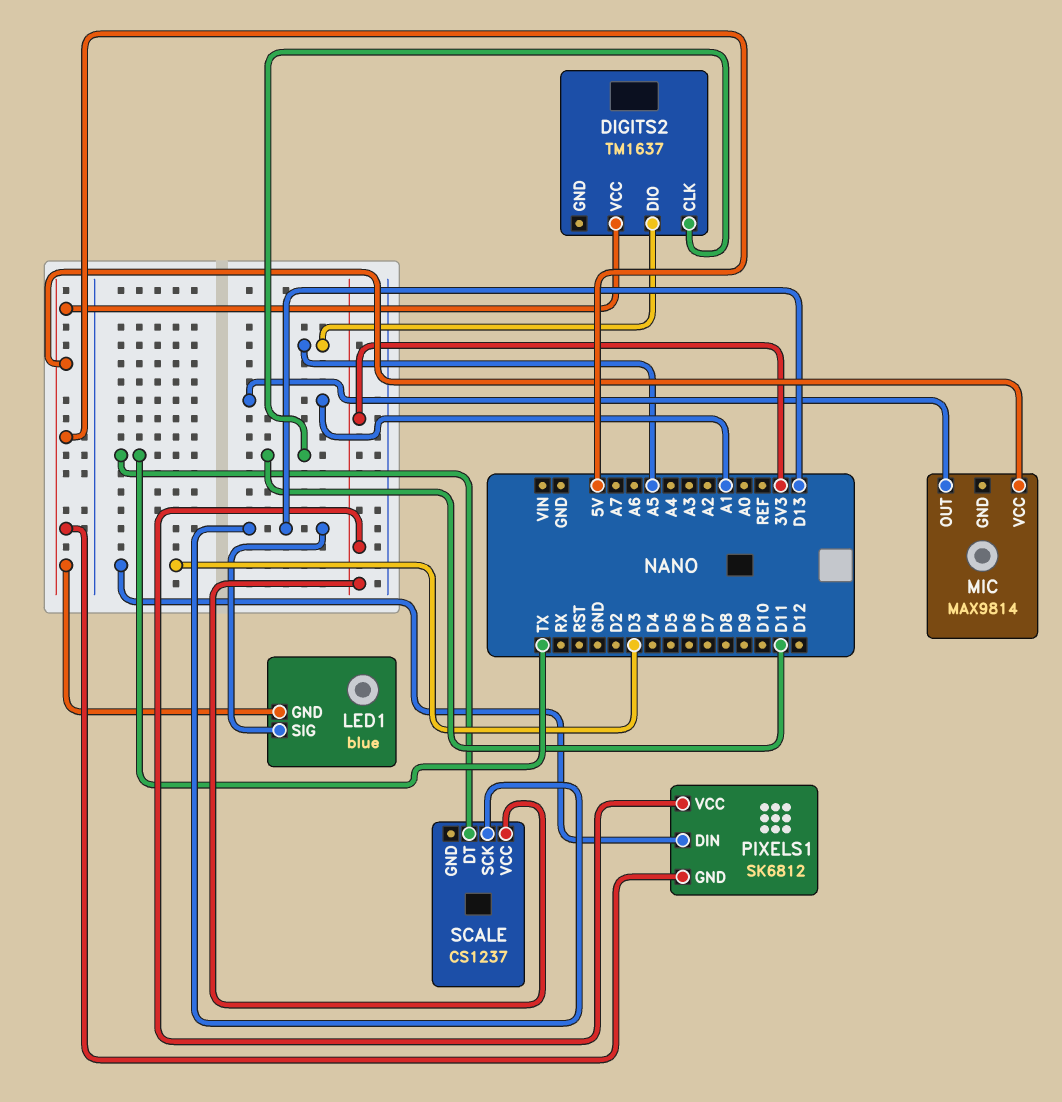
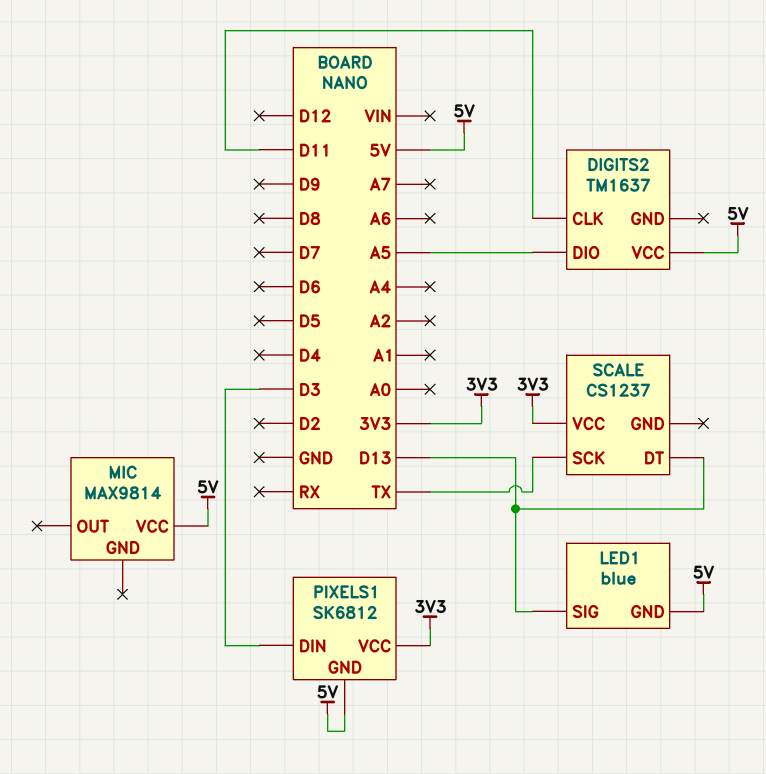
MIC pin OUT: A1 -> none
SCALE pin DT: TX -> D13
SCALE pin SCK: D13 -> TX

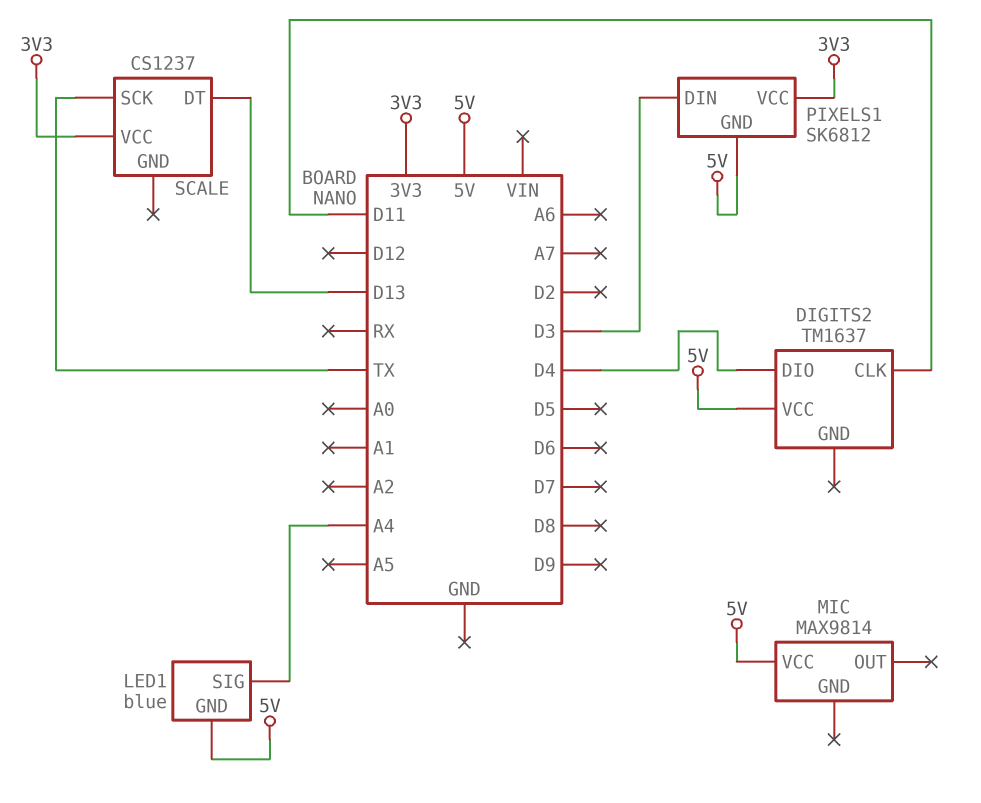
DIGITS2 pin DIO: A5 -> D4
LED1 pin SIG: D13 -> A4

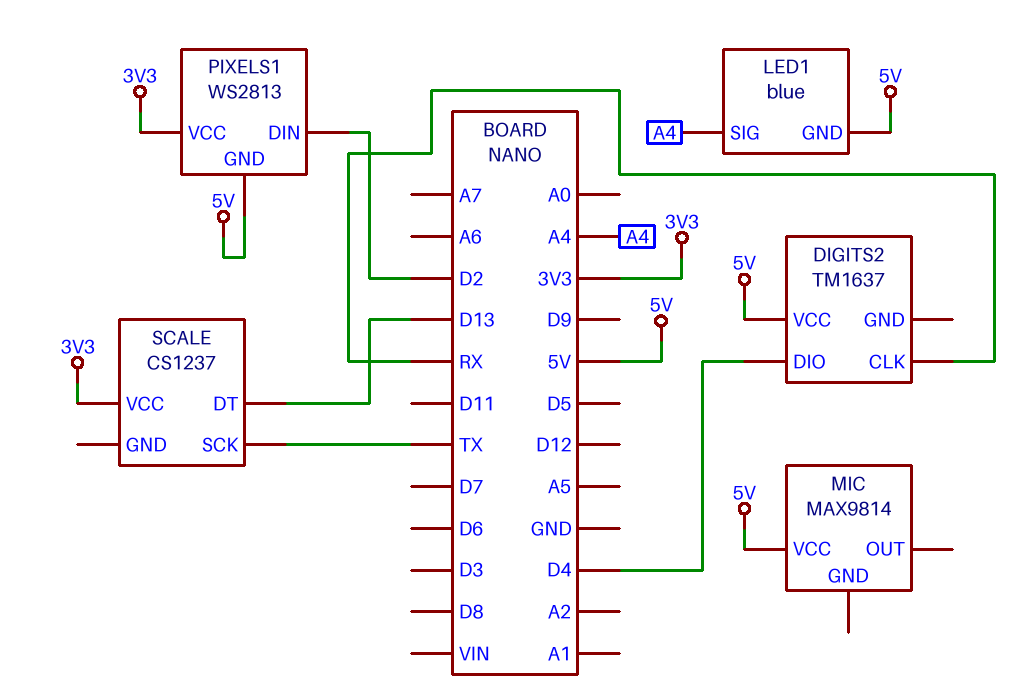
DIGITS2 pin CLK: D11 -> RX
PIXELS1: SK6812 -> WS2813
PIXELS1 pin DIN: D3 -> D2

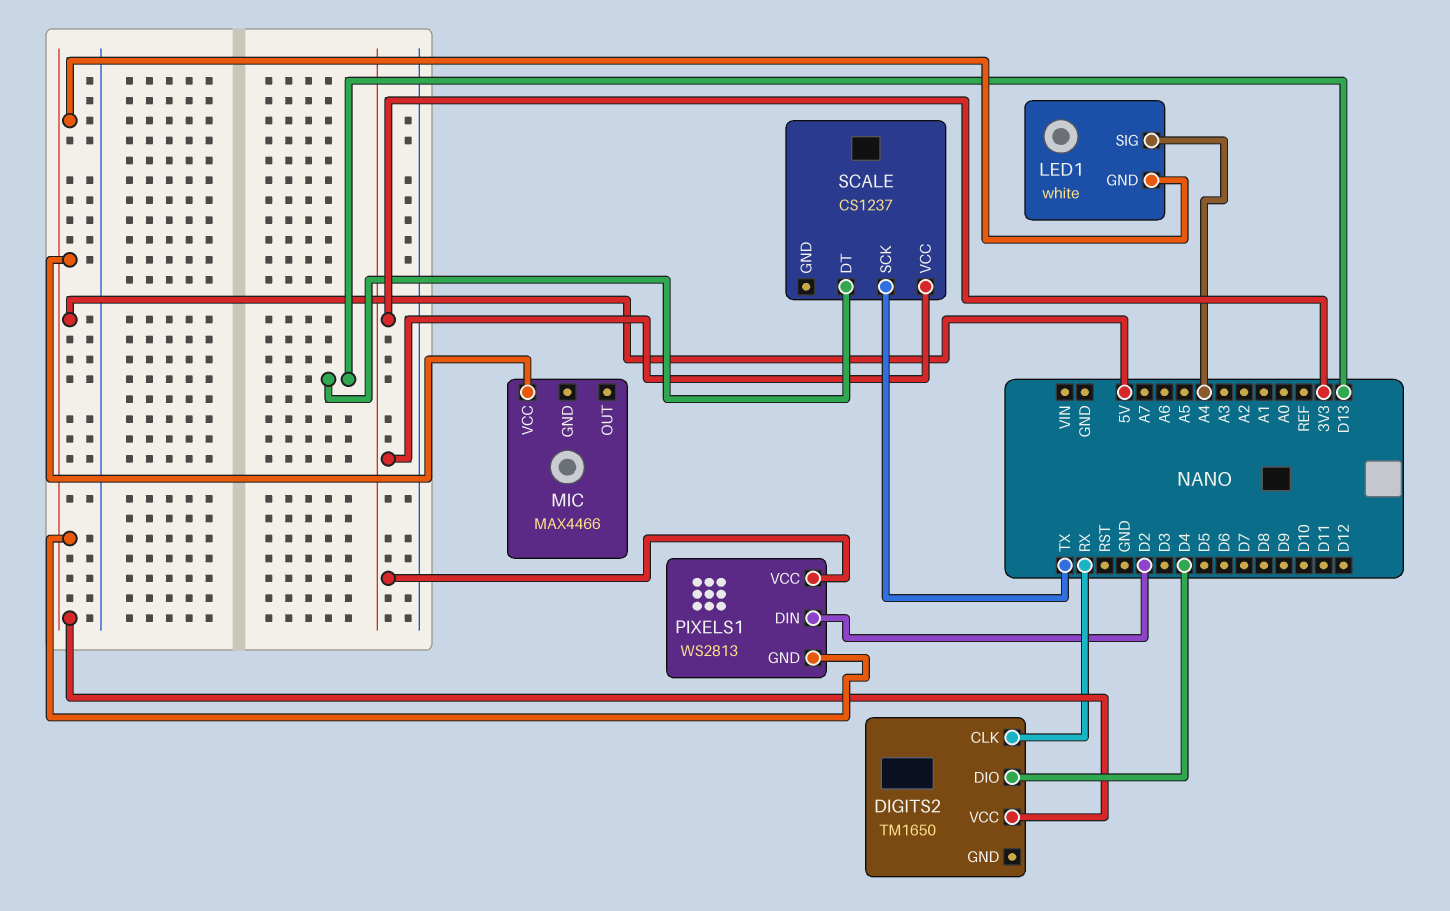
DIGITS2: TM1637 -> TM1650
LED1: blue -> white
MIC: MAX9814 -> MAX4466

